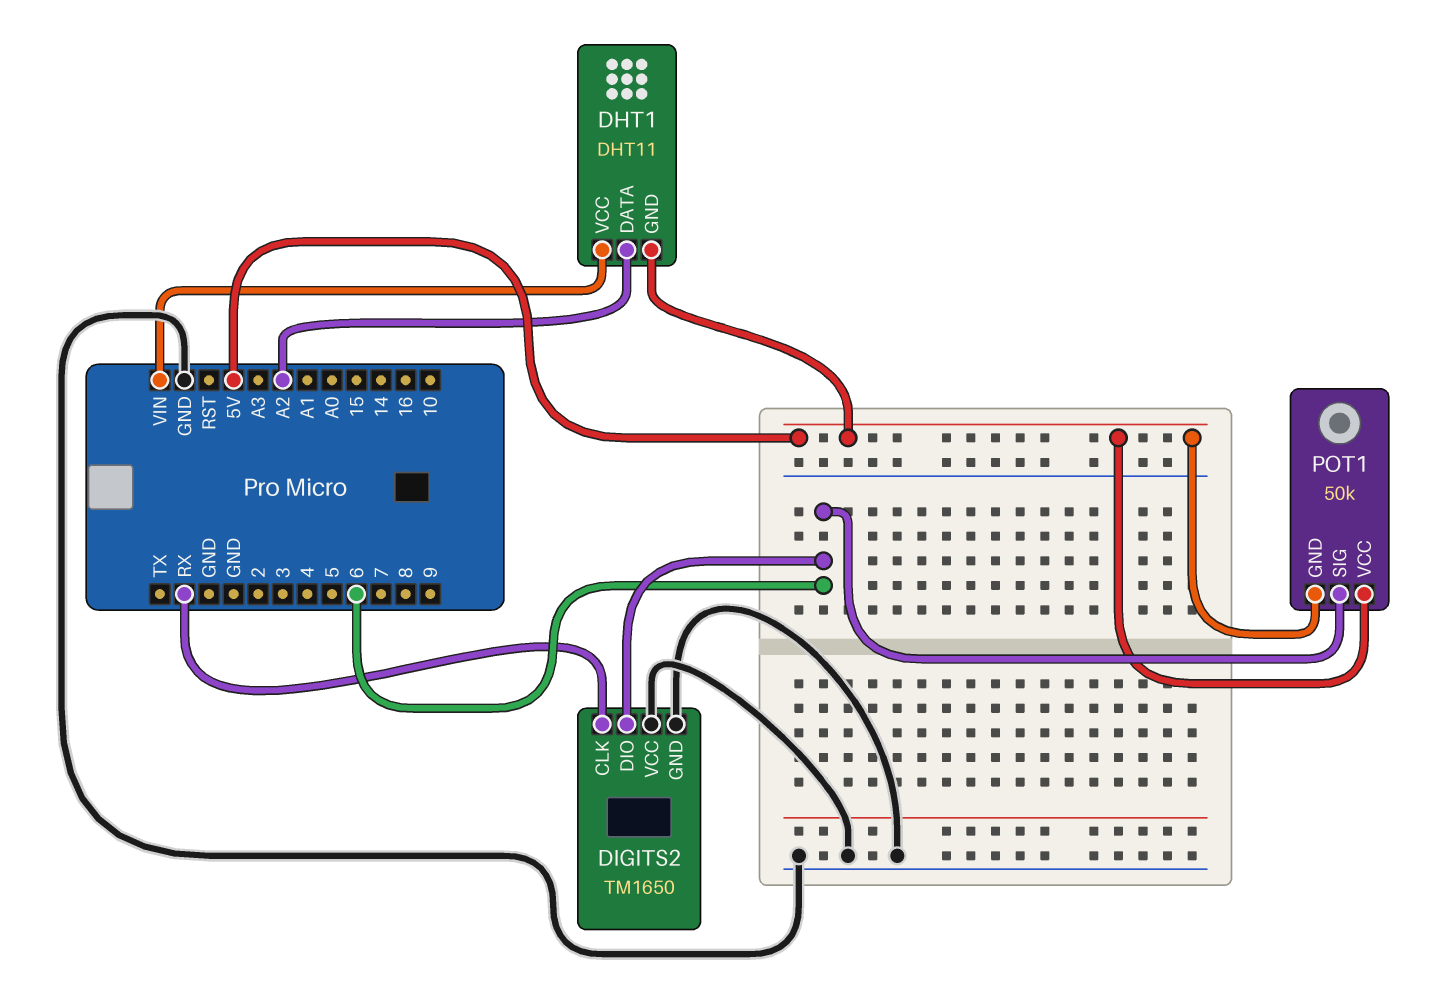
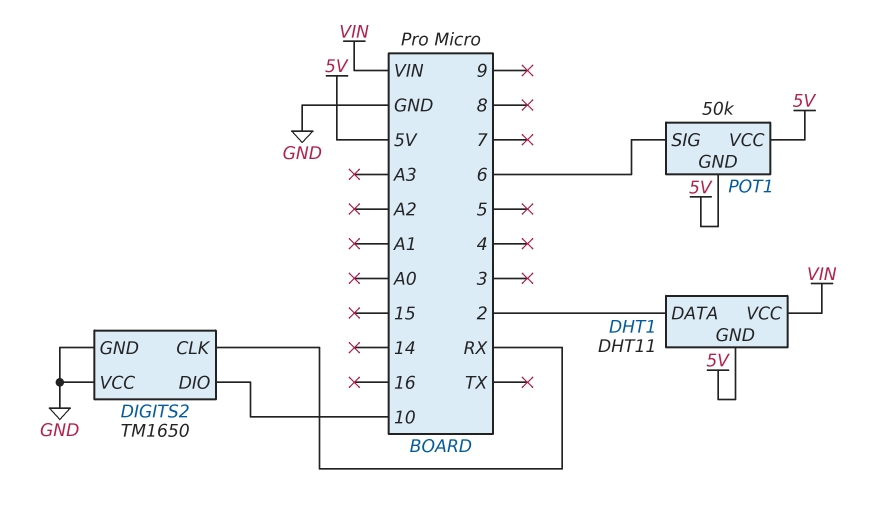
DHT1 pin DATA: A2 -> 2
DIGITS2 pin DIO: 6 -> 10

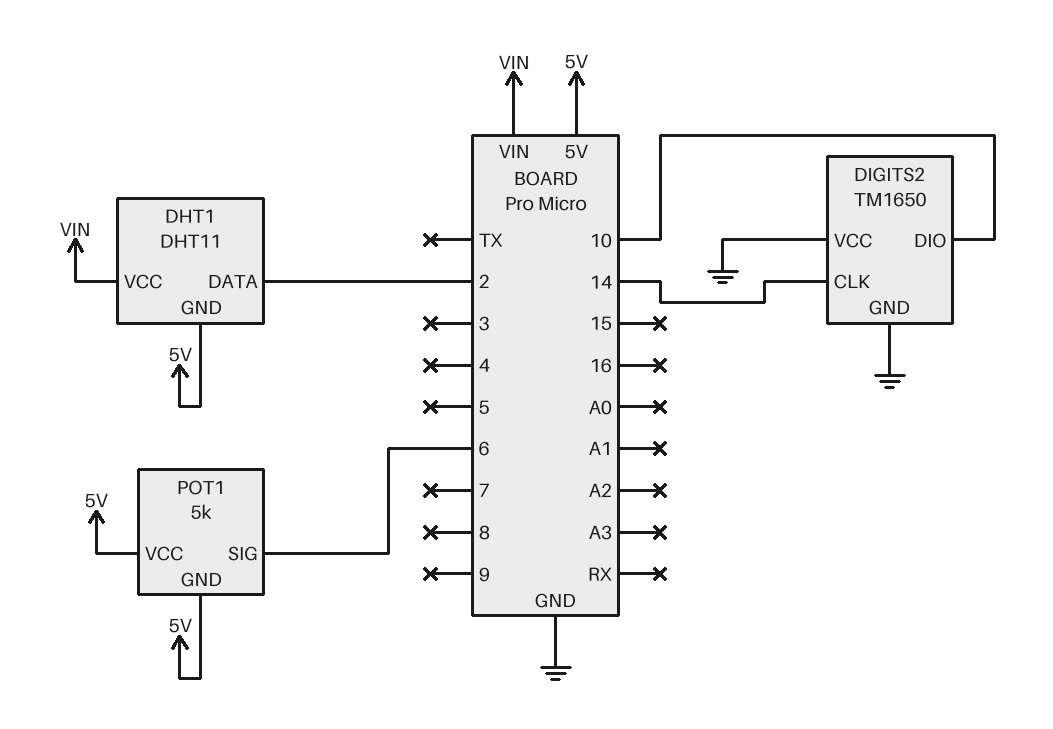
DIGITS2 pin CLK: RX -> 14
POT1: 50k -> 5k

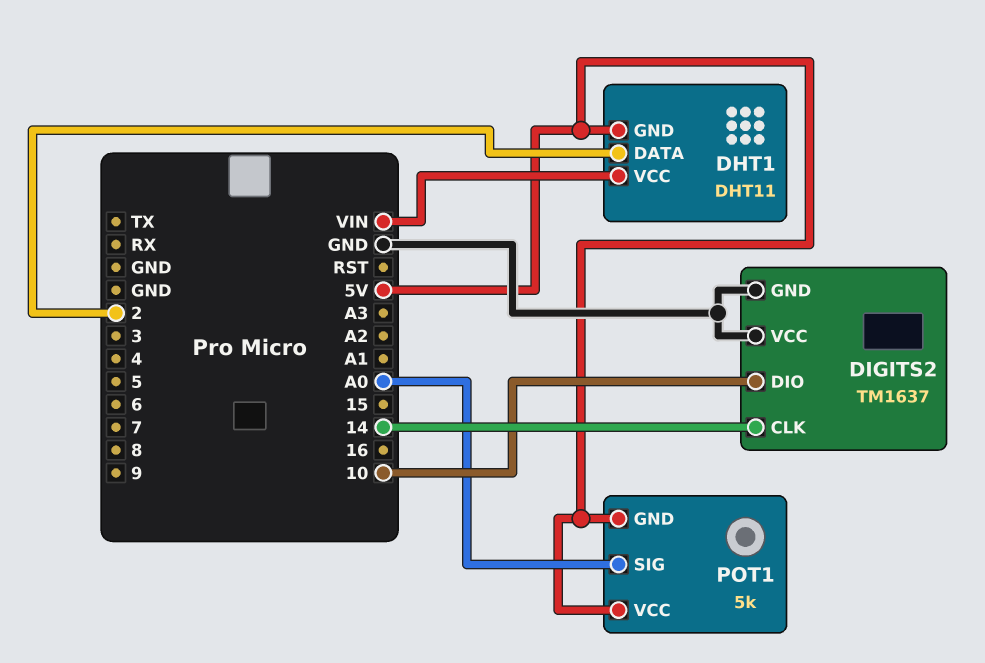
DIGITS2: TM1650 -> TM1637
POT1 pin SIG: 6 -> A0

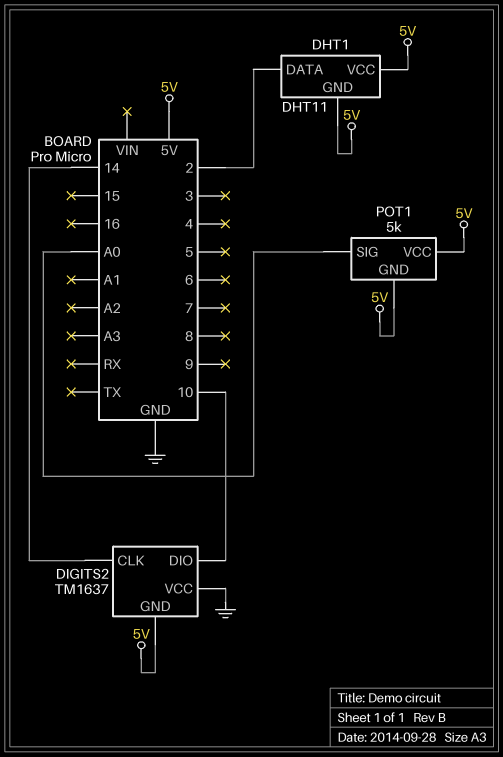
DHT1 pin VCC: VIN -> 5V
DIGITS2 pin GND: GND -> 5V

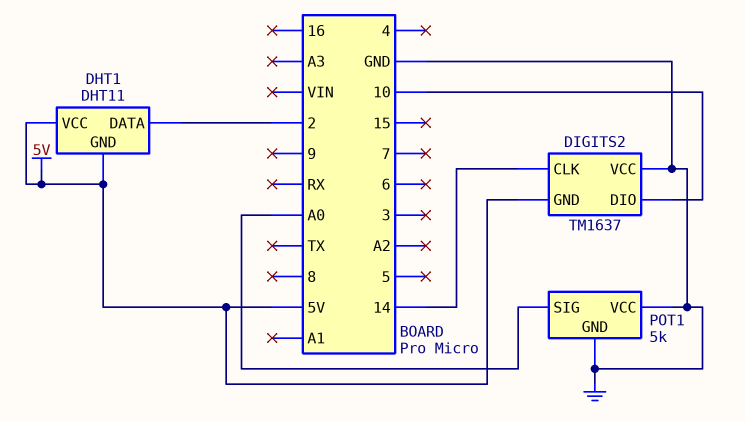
POT1 pin GND: 5V -> GND
POT1 pin VCC: 5V -> GND

